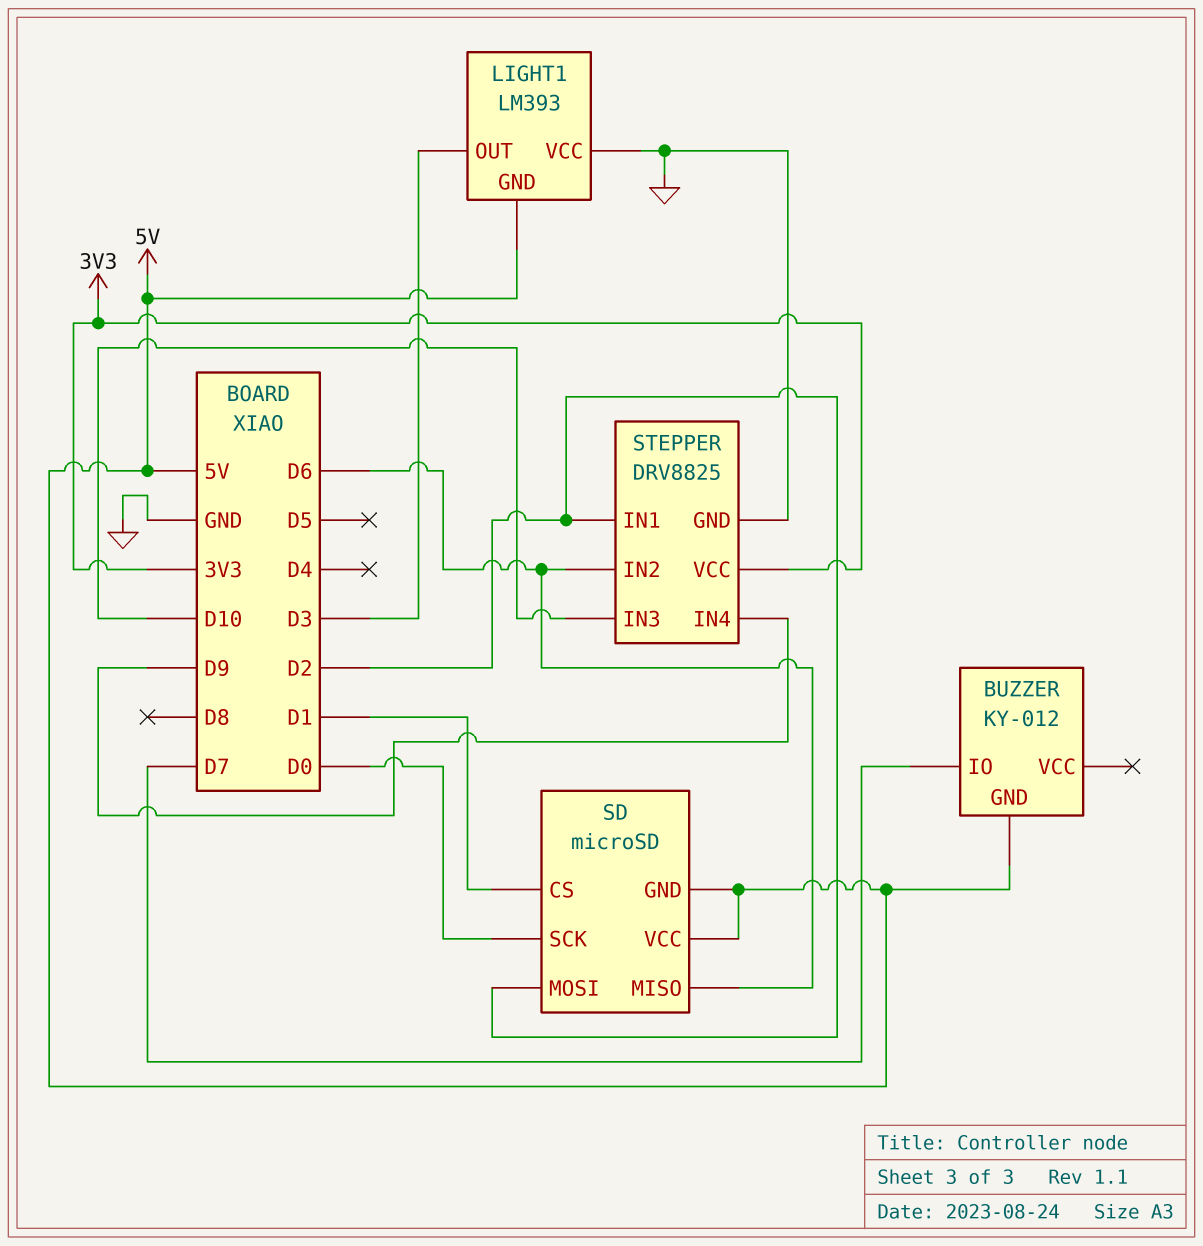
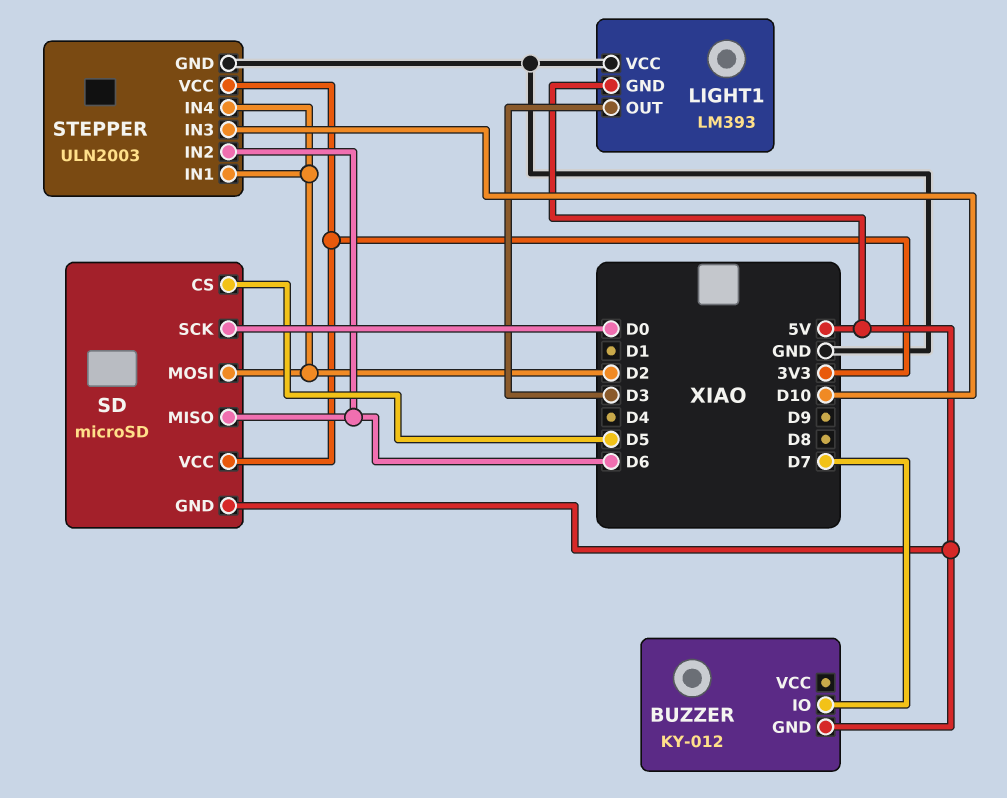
SD pin CS: D1 -> D5
SD pin VCC: 5V -> 3V3
STEPPER: DRV8825 -> ULN2003
STEPPER pin IN4: D9 -> D2

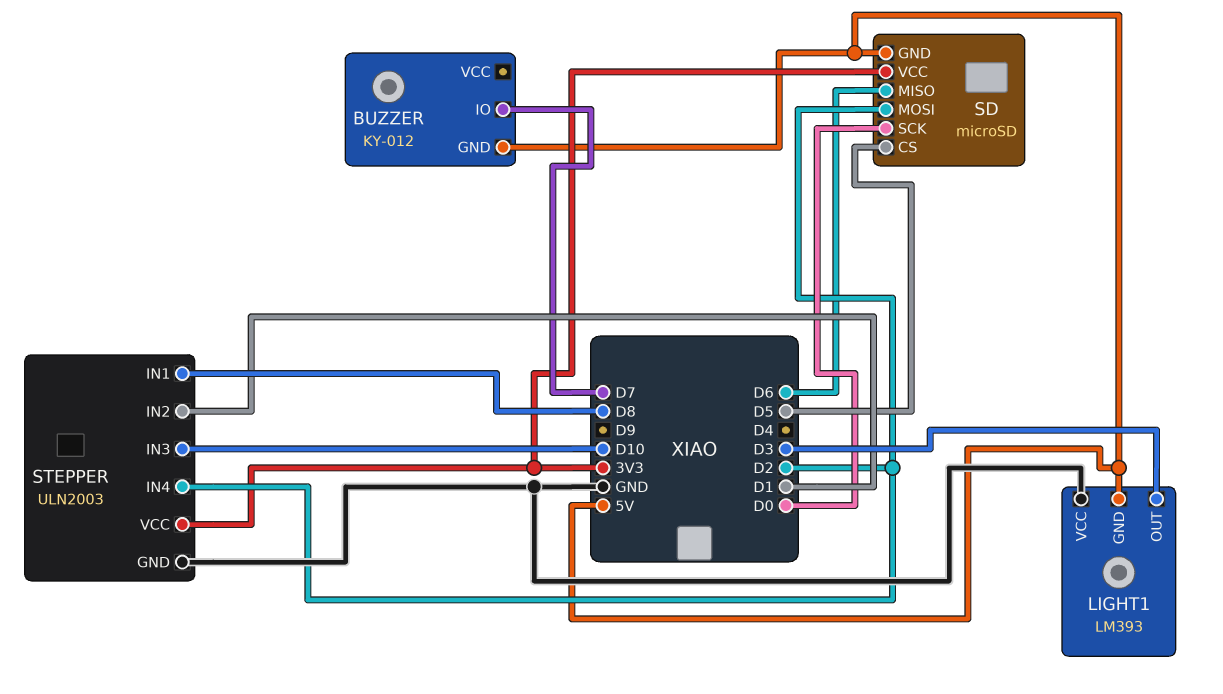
STEPPER pin IN1: D2 -> D8
STEPPER pin IN2: D6 -> D1

